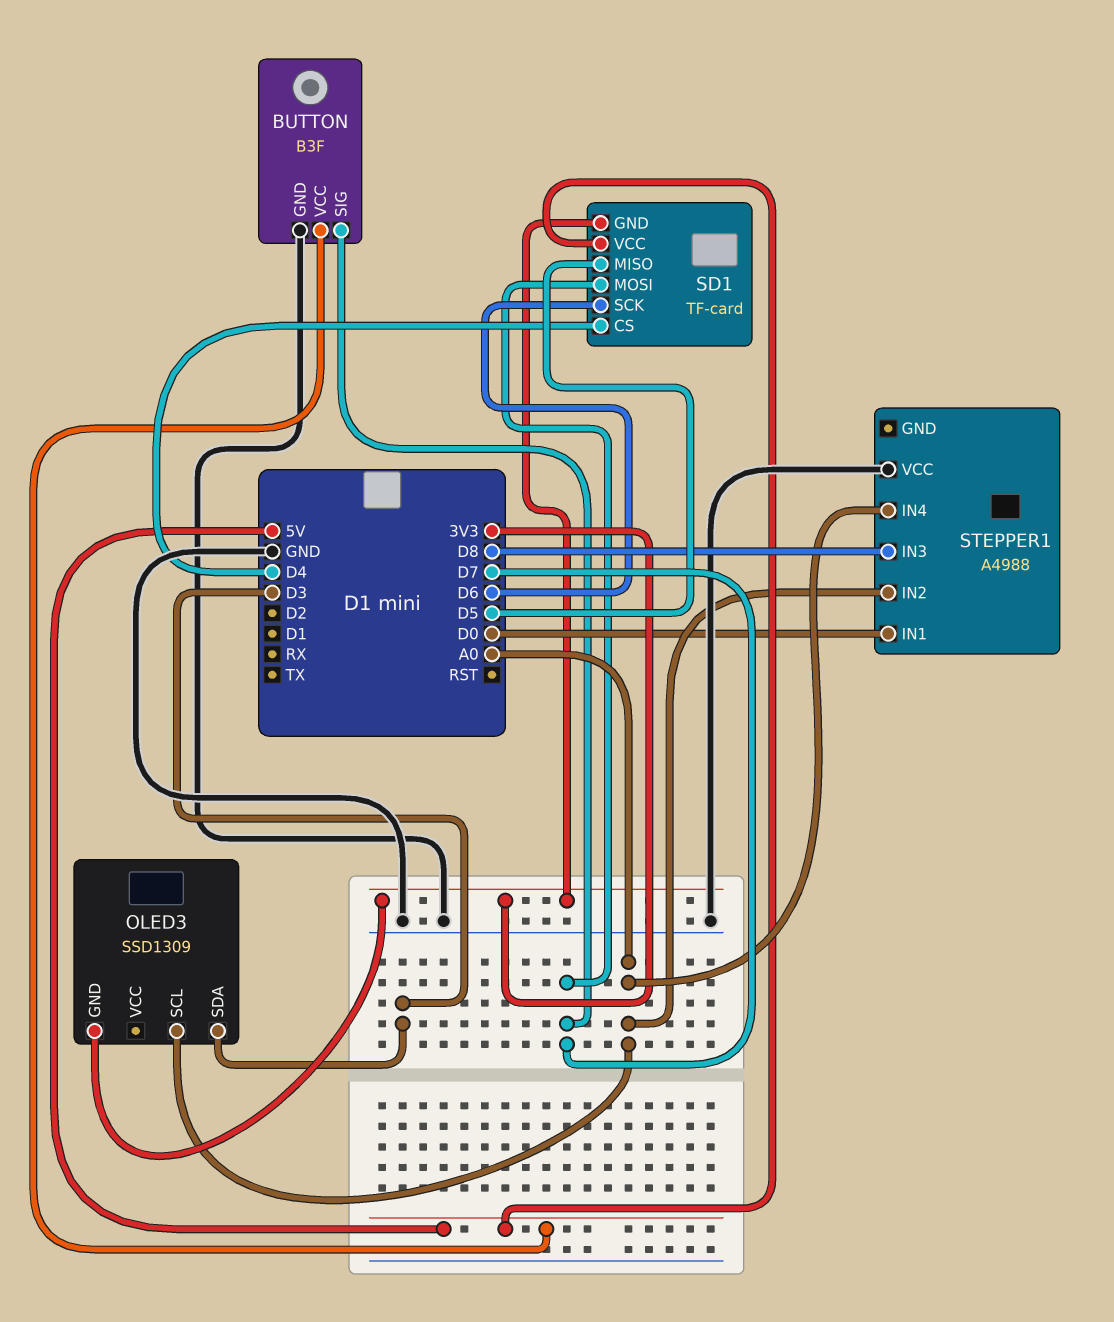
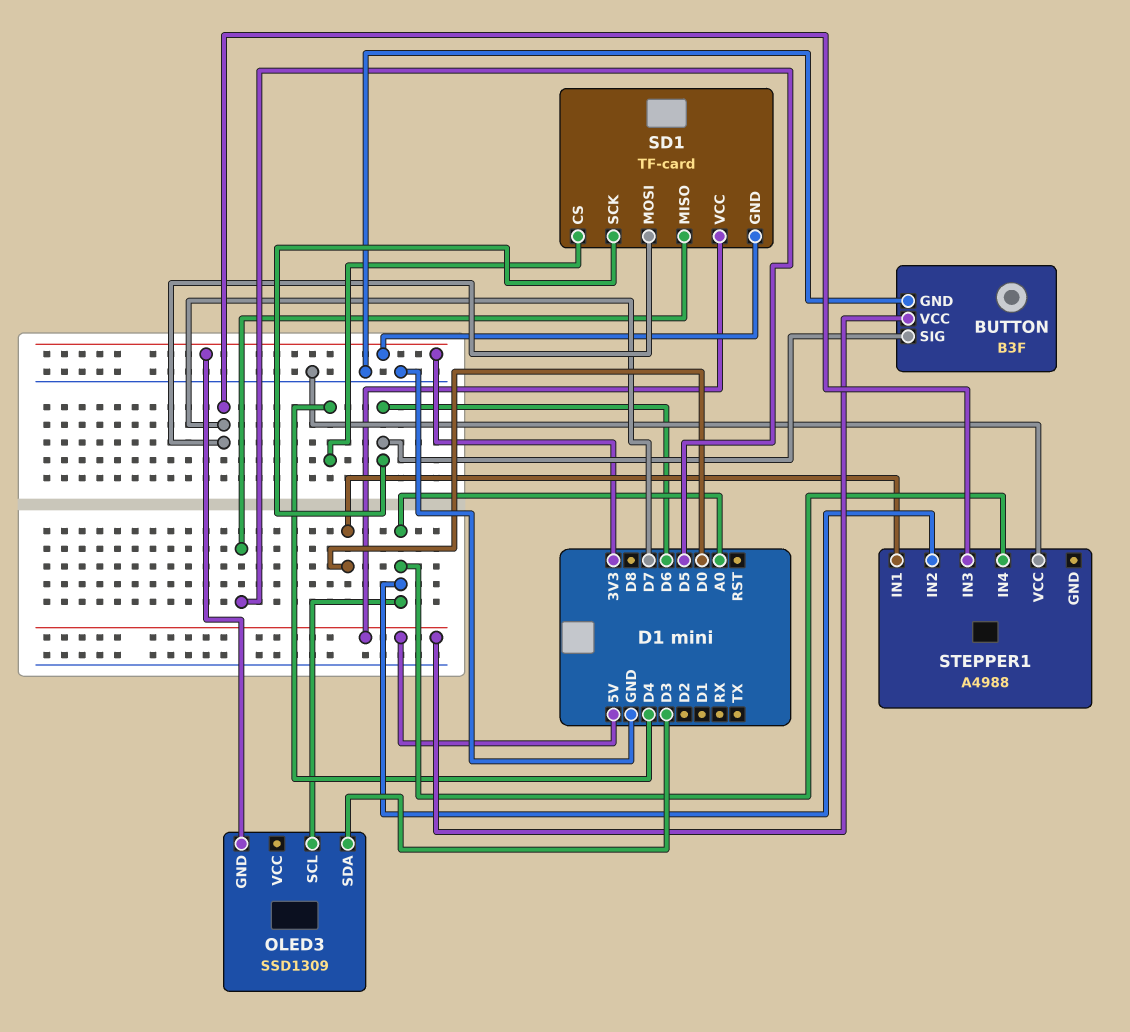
BUTTON pin SIG: D7 -> D6
STEPPER1 pin IN3: D8 -> D7

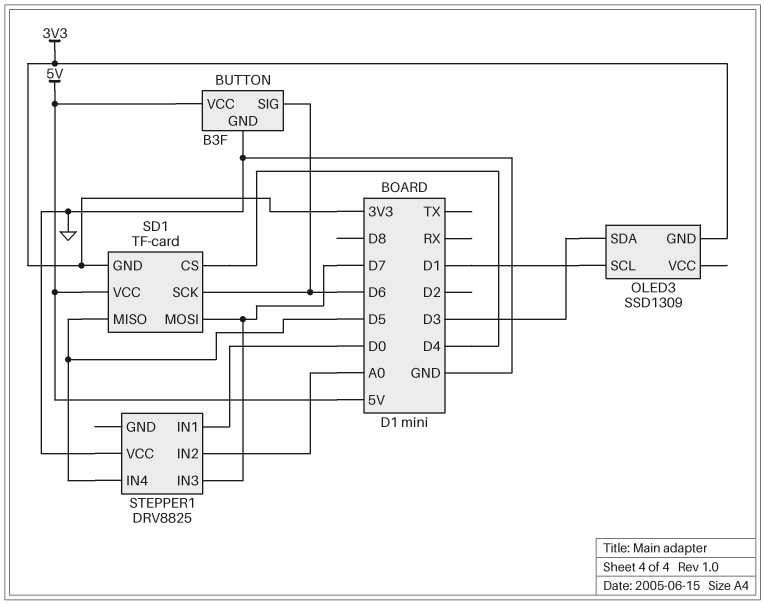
OLED3 pin SCL: A0 -> D1
STEPPER1: A4988 -> DRV8825
STEPPER1 pin IN4: A0 -> D5

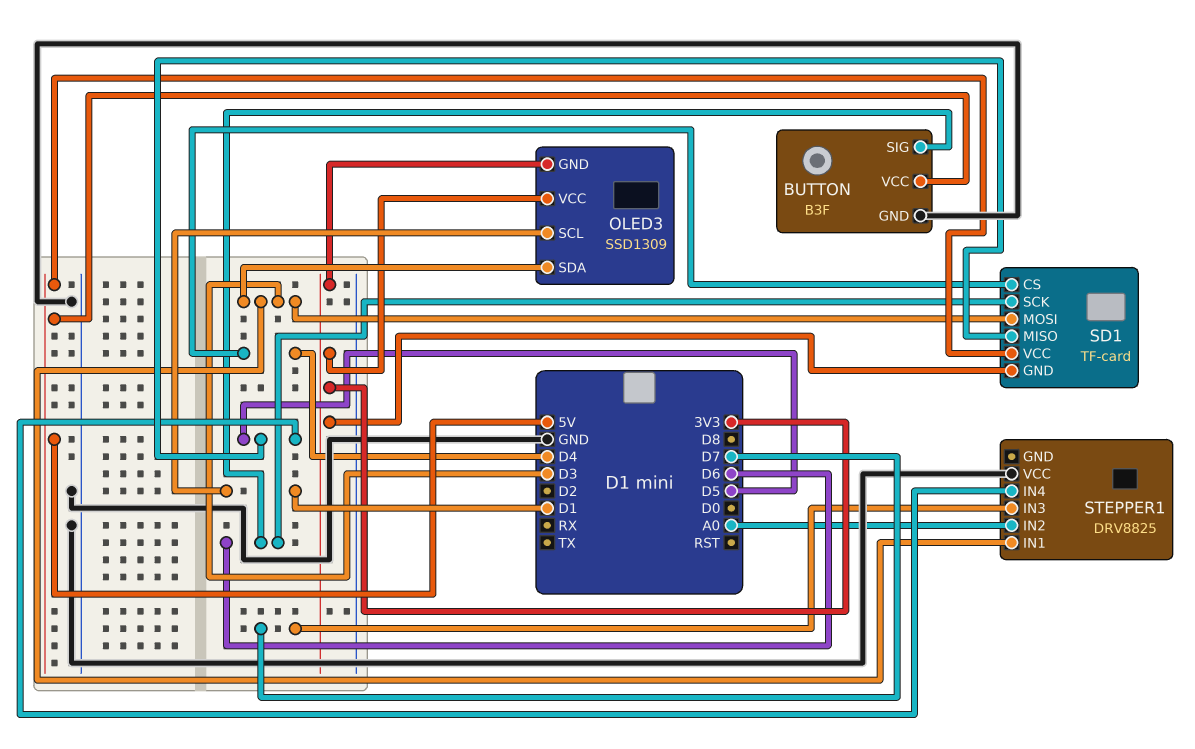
OLED3 pin VCC: none -> 3V3
SD1 pin MOSI: D7 -> D3
STEPPER1 pin IN1: D0 -> D3

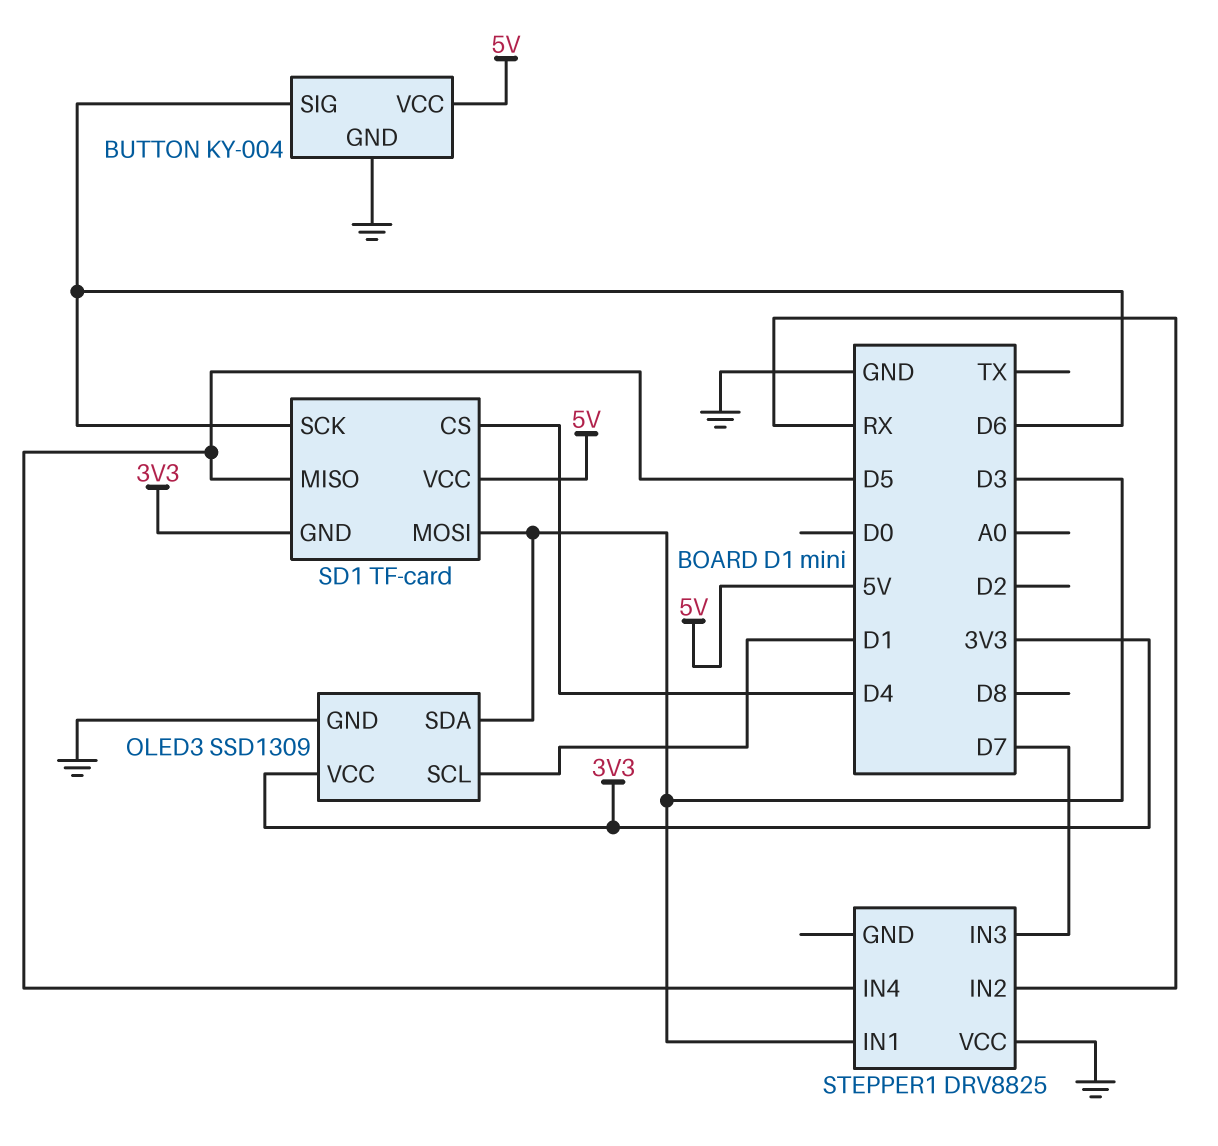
BUTTON: B3F -> KY-004
OLED3 pin GND: 3V3 -> GND
STEPPER1 pin IN2: A0 -> RX

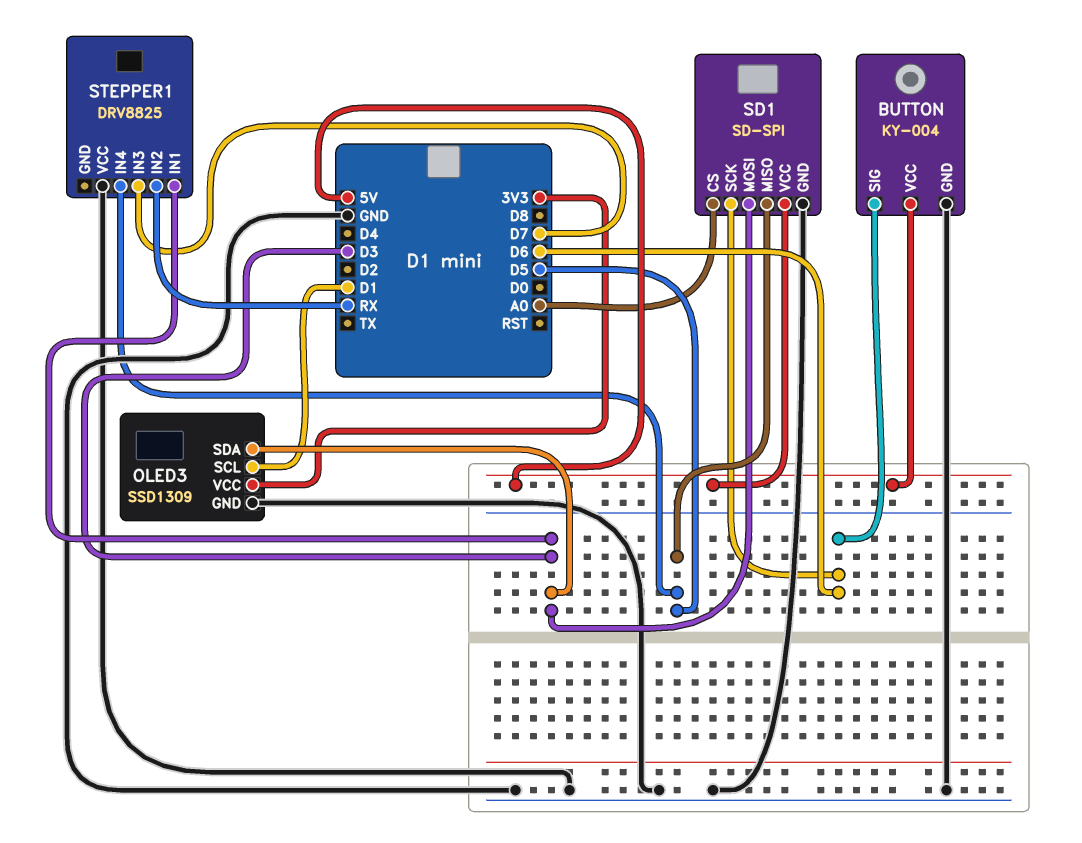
SD1: TF-card -> SD-SPI
SD1 pin CS: D4 -> A0
SD1 pin GND: 3V3 -> GND

